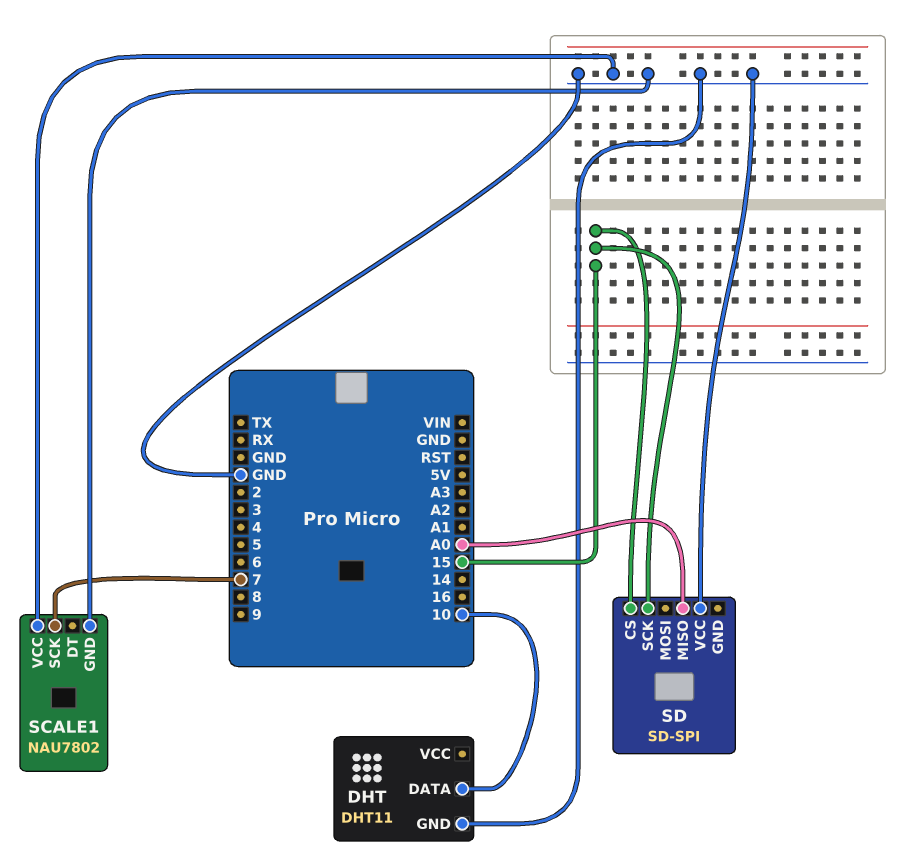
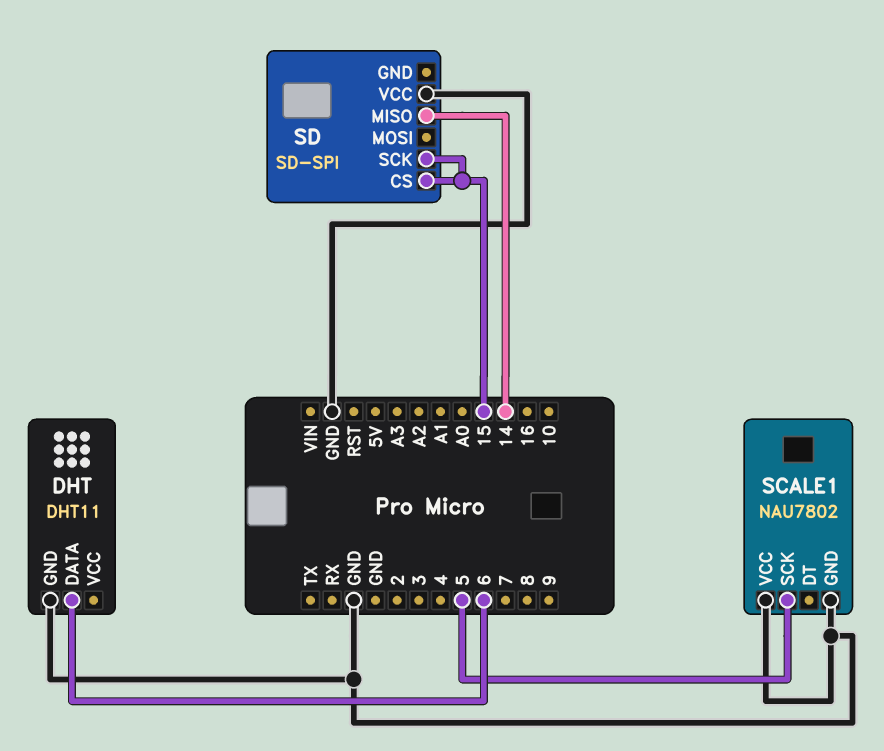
DHT pin DATA: 10 -> 6
SCALE1 pin SCK: 7 -> 5
SD pin MISO: A0 -> 14

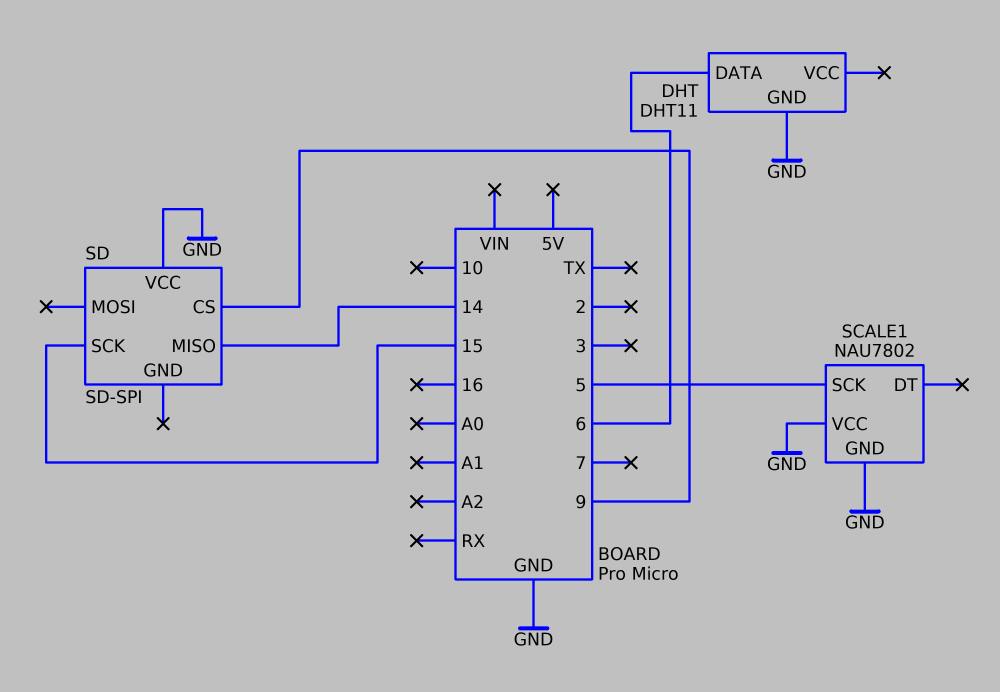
SD pin CS: 15 -> 9

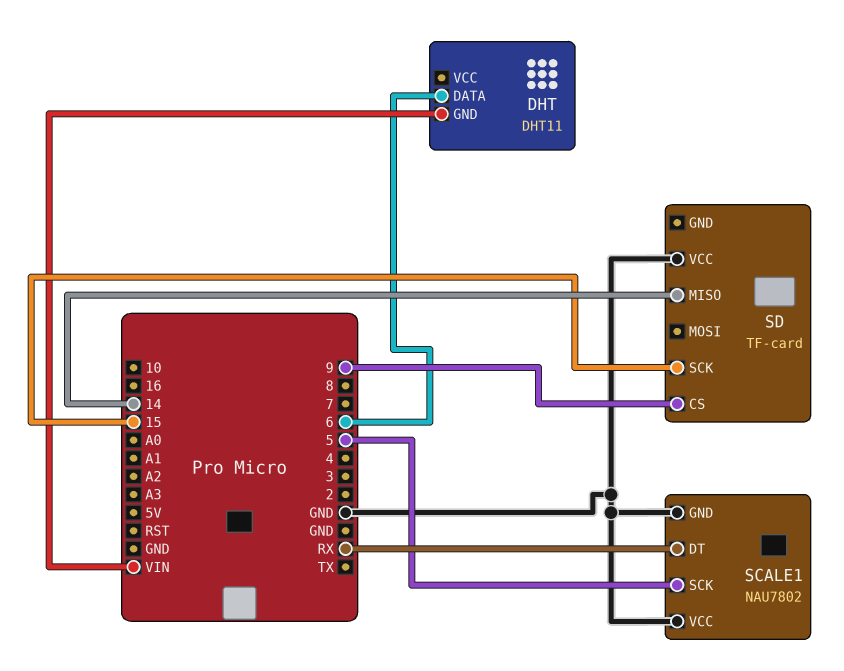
DHT pin GND: GND -> VIN
SCALE1 pin DT: none -> RX
SD: SD-SPI -> TF-card

